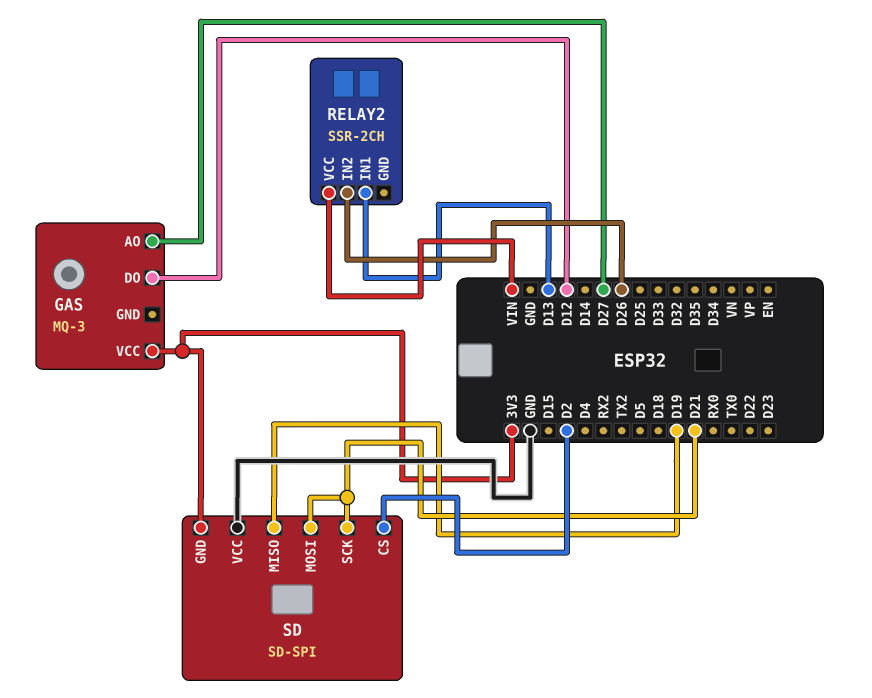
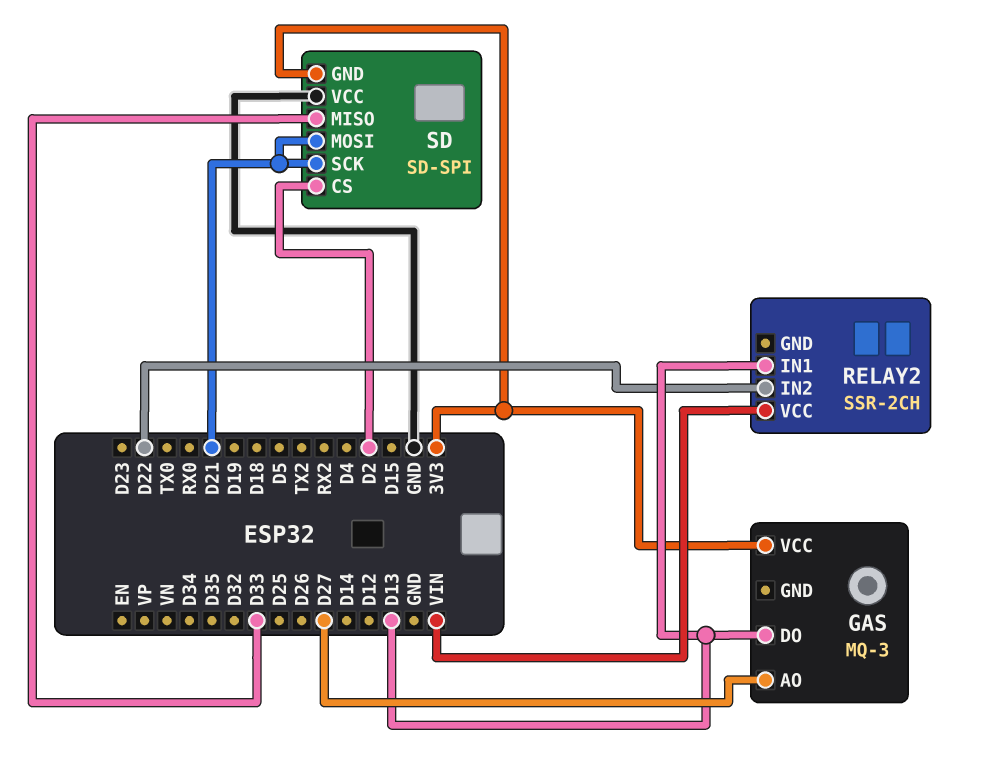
GAS pin DO: D12 -> D13
RELAY2 pin IN2: D26 -> D22
SD pin MISO: D19 -> D33

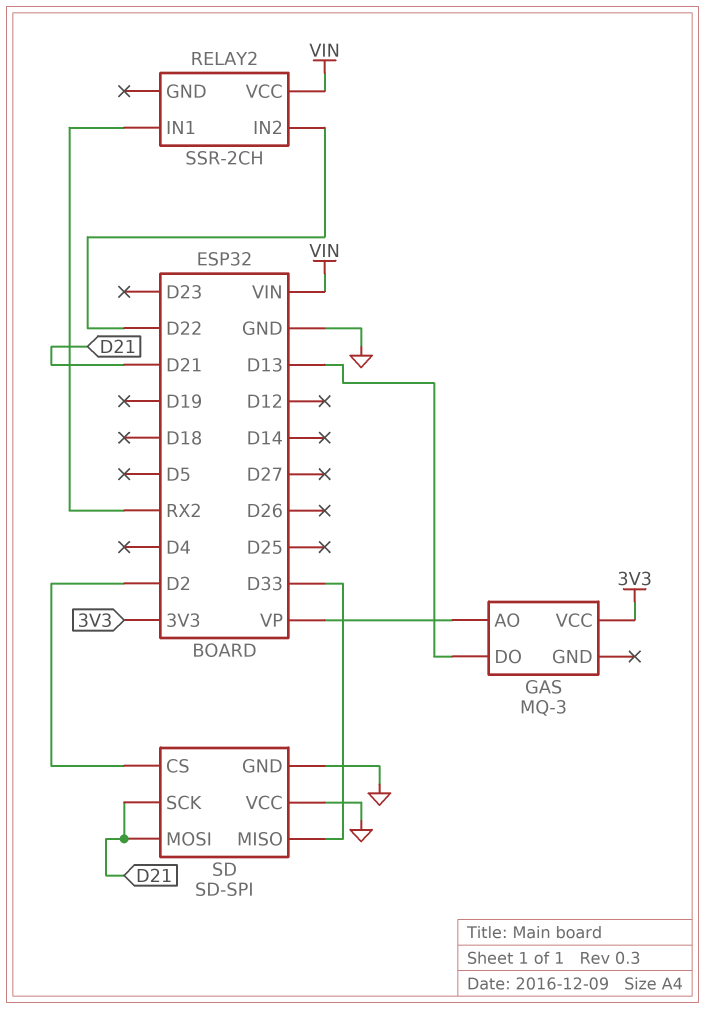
GAS pin AO: D27 -> VP
RELAY2 pin IN1: D13 -> RX2
SD pin GND: 3V3 -> GND

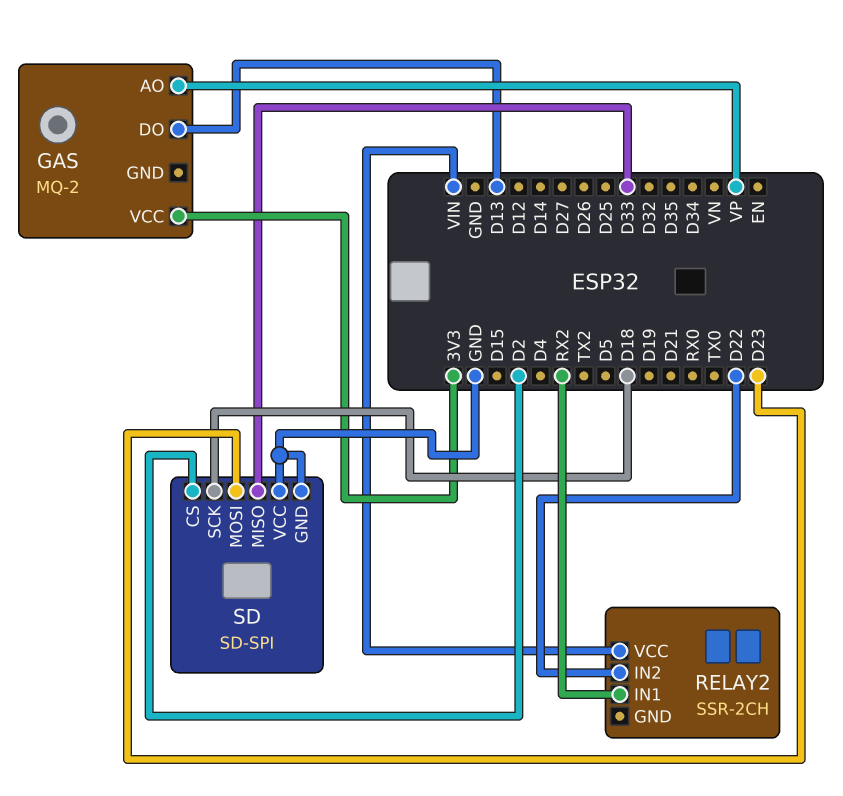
GAS: MQ-3 -> MQ-2
SD pin MOSI: D21 -> D23
SD pin SCK: D21 -> D18

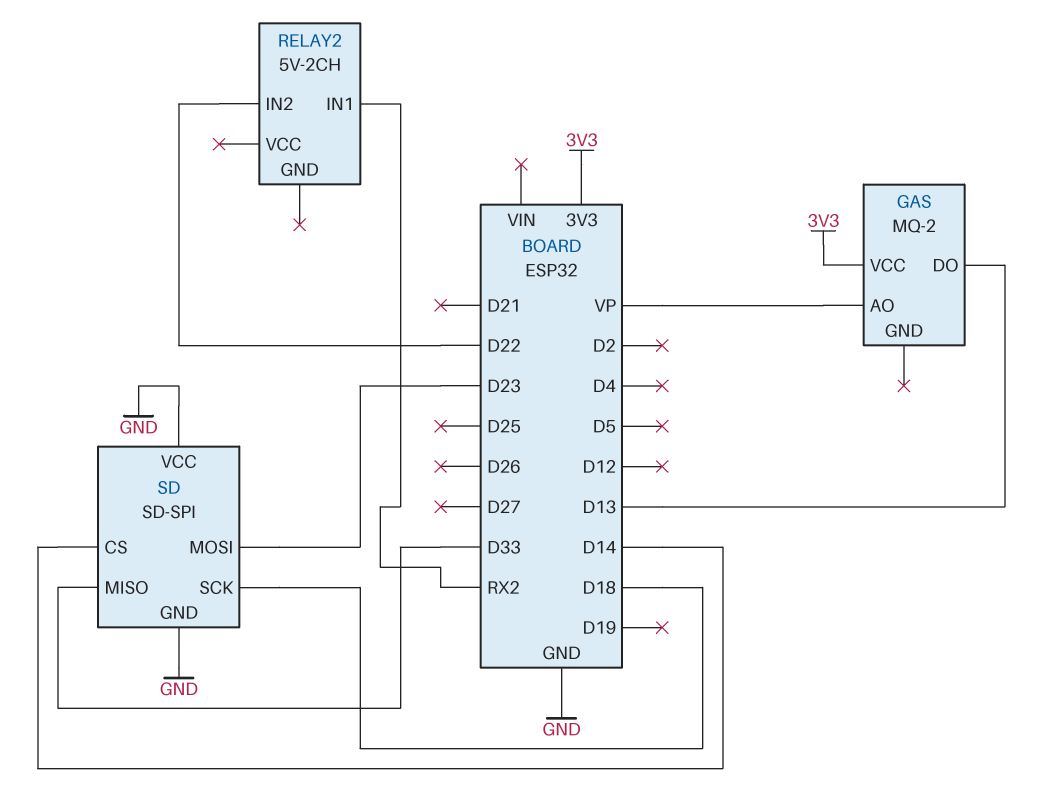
RELAY2: SSR-2CH -> 5V-2CH
RELAY2 pin VCC: VIN -> none
SD pin CS: D2 -> D14

